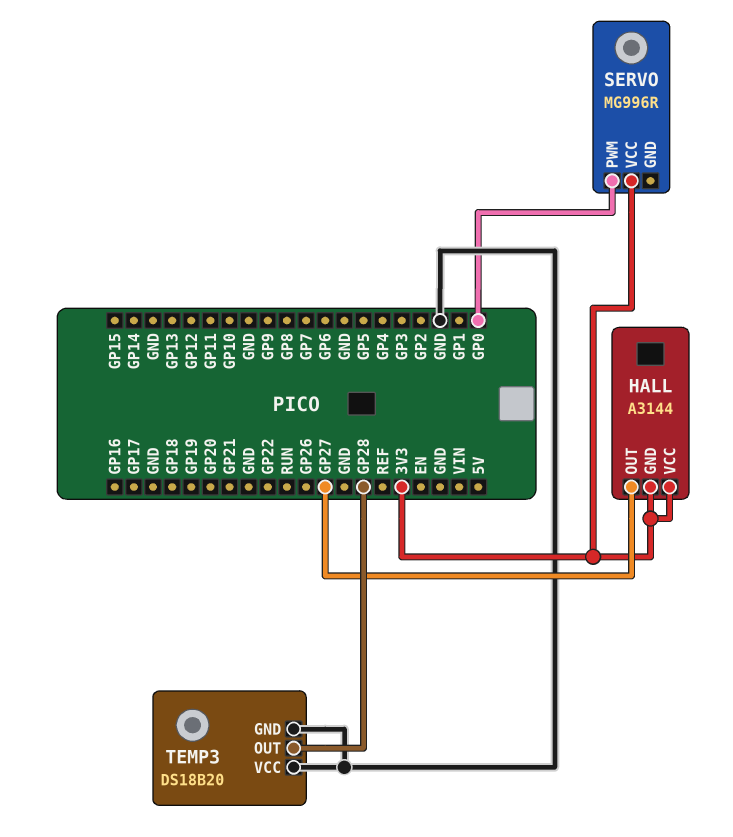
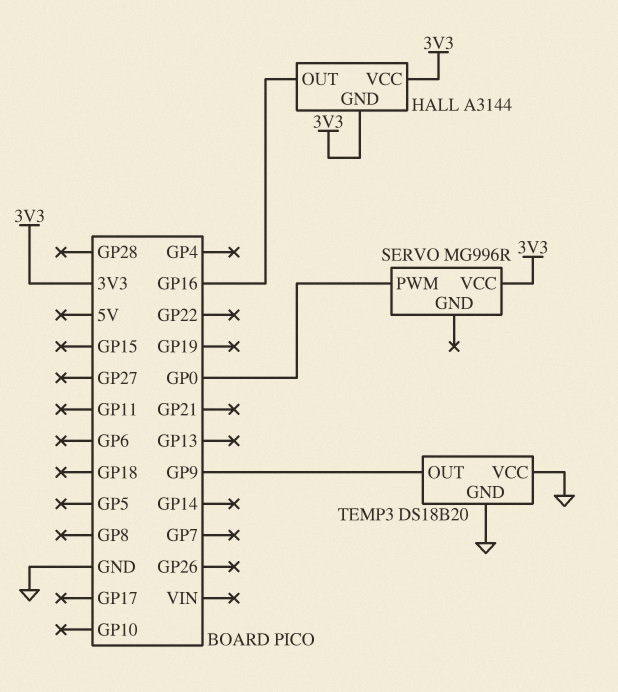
HALL pin OUT: GP27 -> GP16
TEMP3 pin OUT: GP28 -> GP9

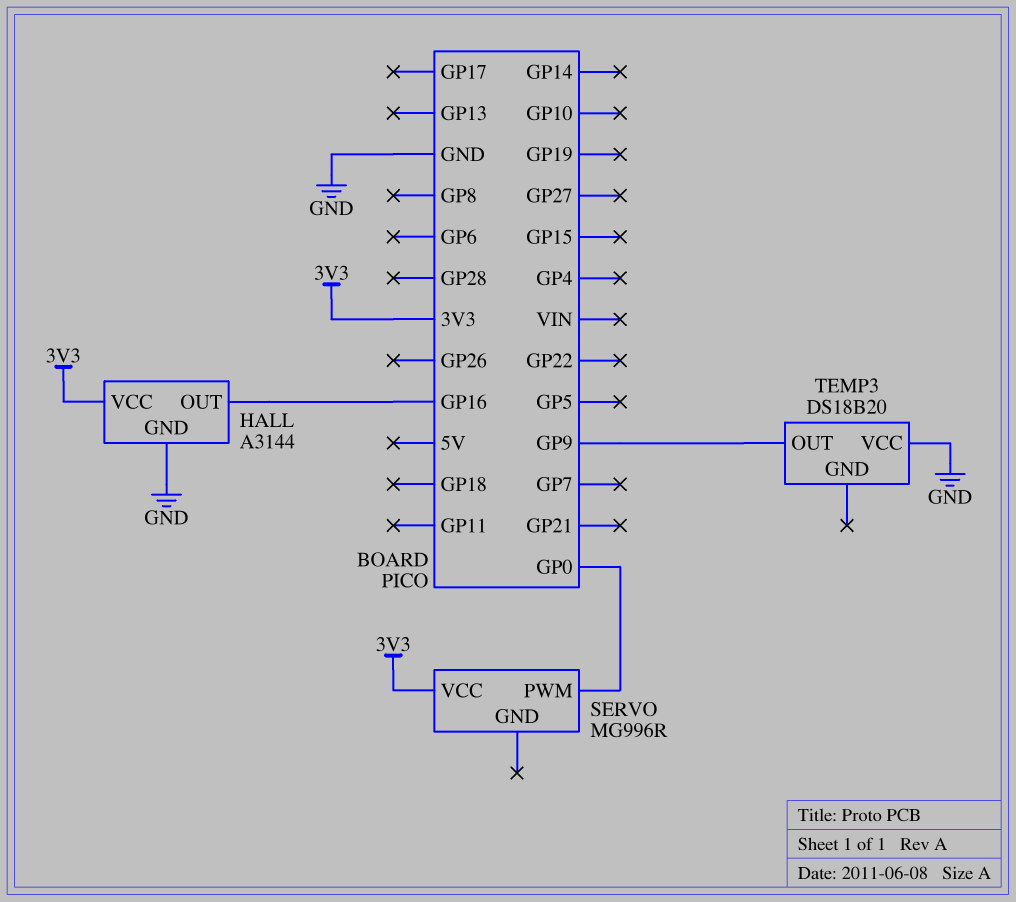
HALL pin GND: 3V3 -> GND
TEMP3 pin GND: GND -> none

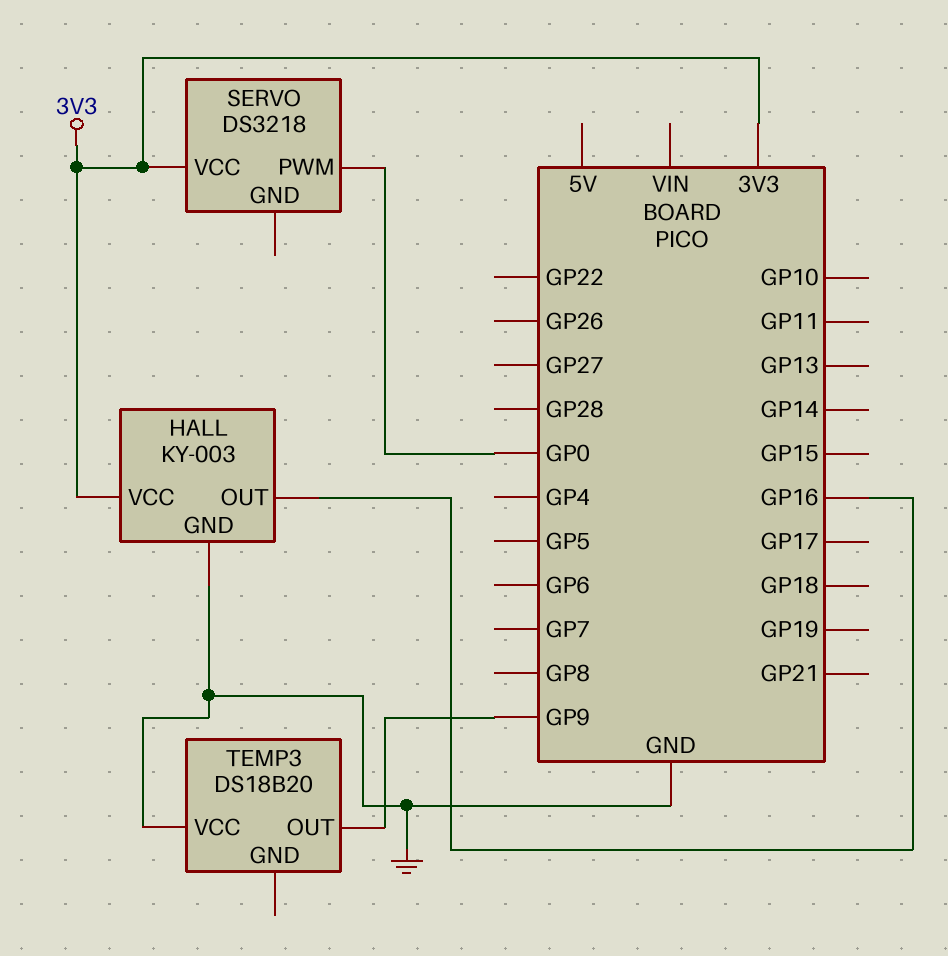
HALL: A3144 -> KY-003
SERVO: MG996R -> DS3218

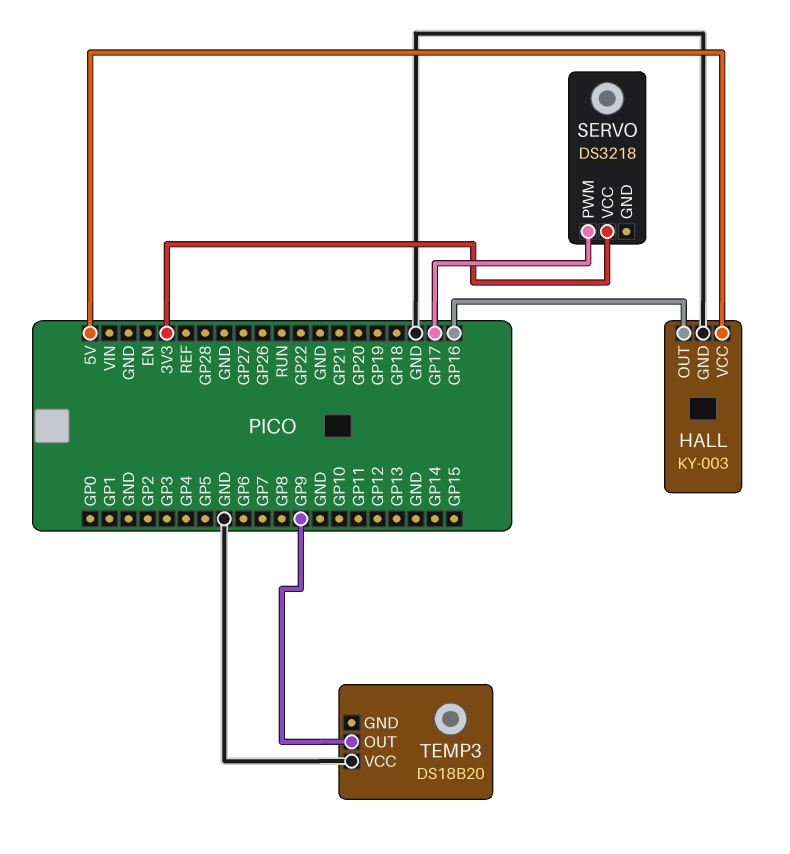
HALL pin VCC: 3V3 -> 5V
SERVO pin PWM: GP0 -> GP17

